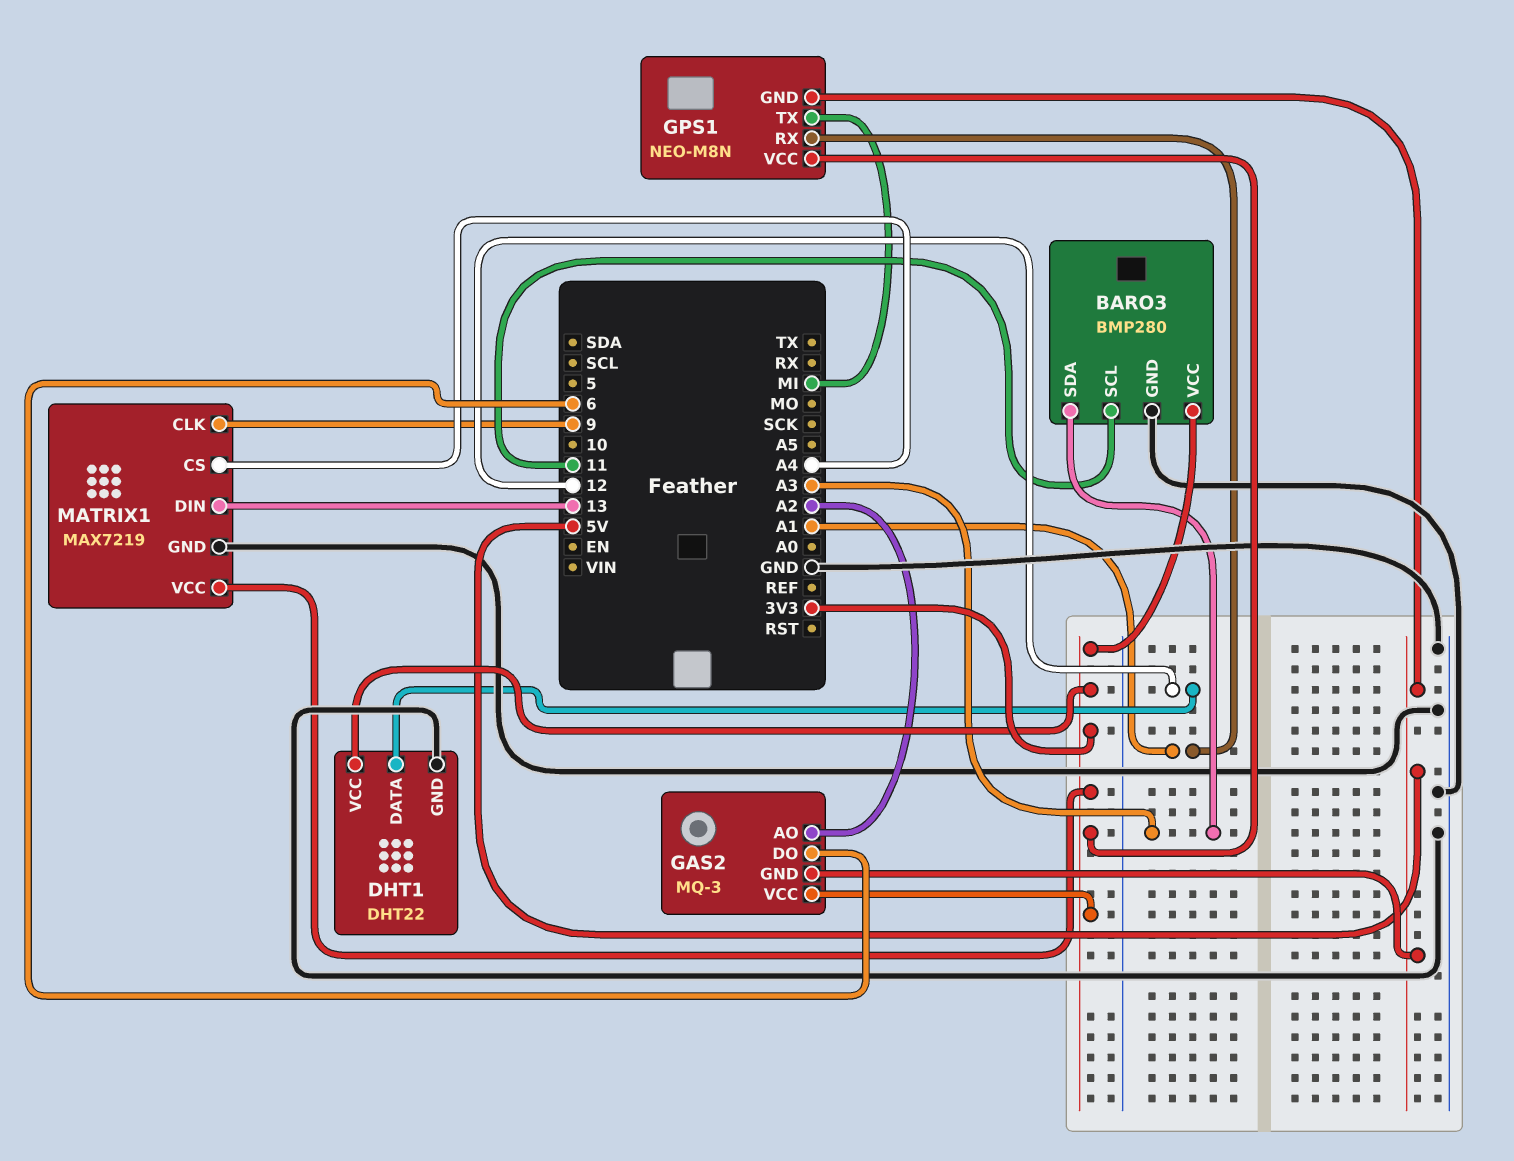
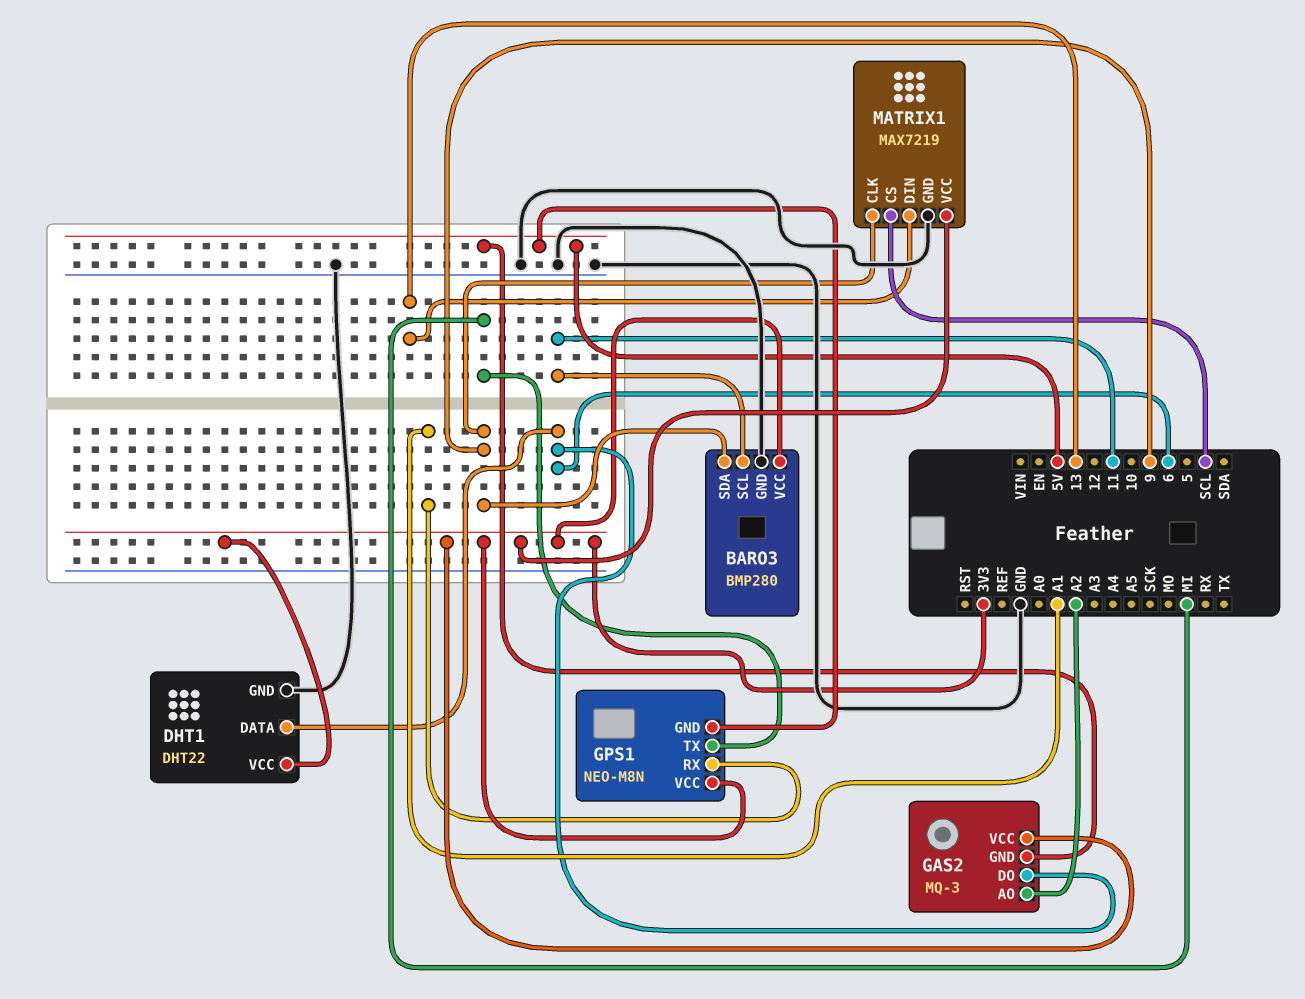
BARO3 pin SDA: A3 -> 9
DHT1 pin DATA: 12 -> 6
MATRIX1 pin CS: A4 -> SCL

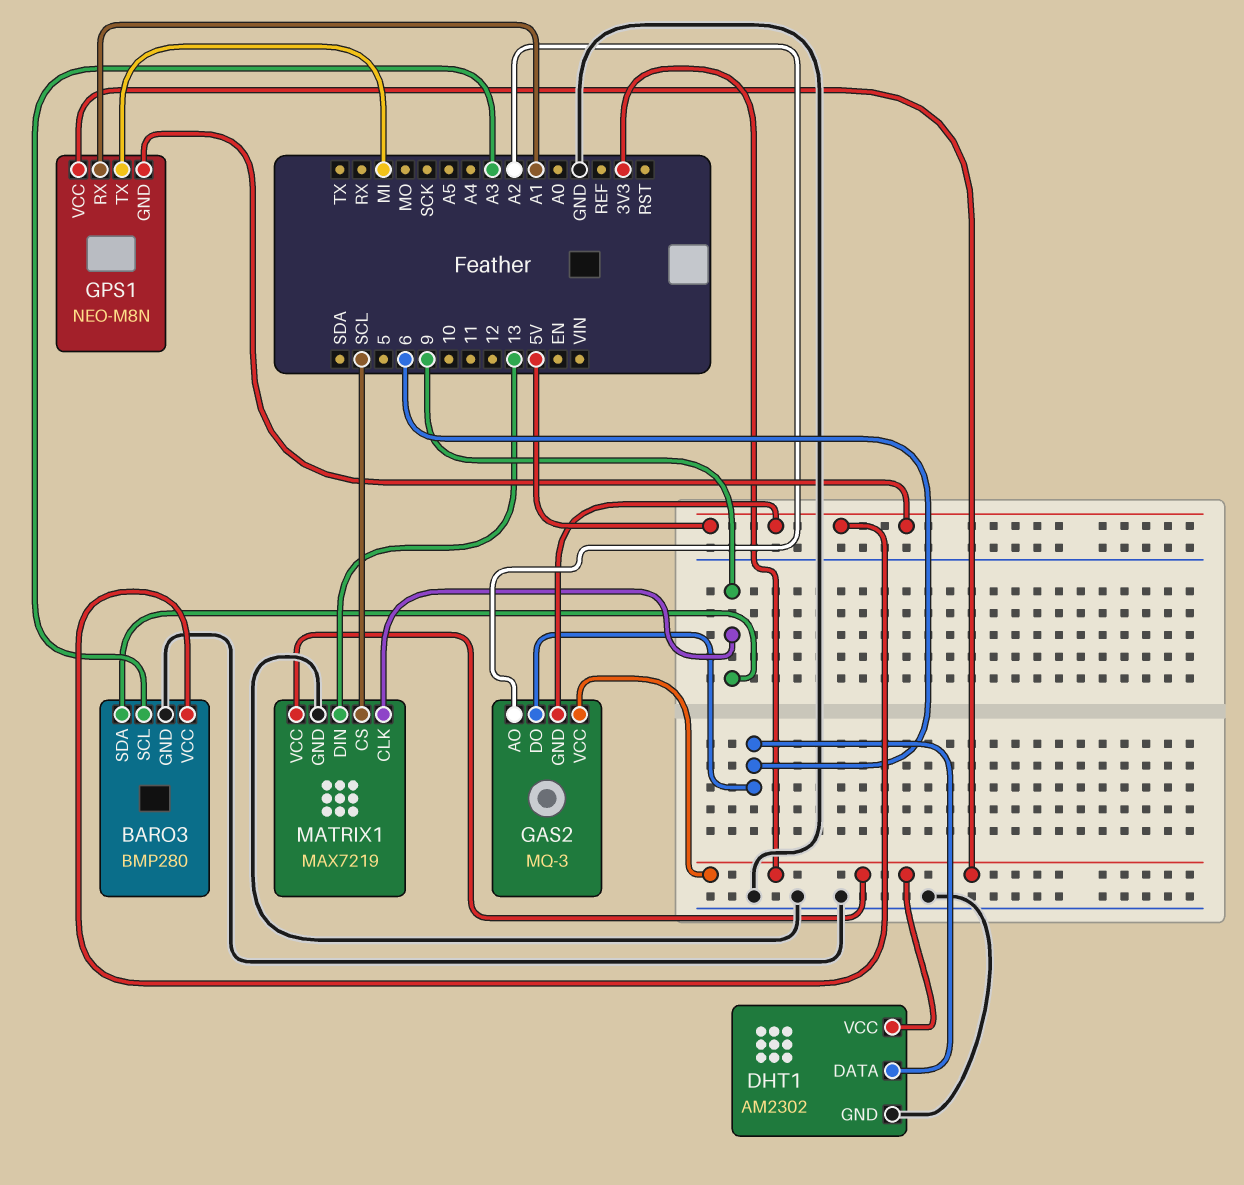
BARO3 pin SCL: 11 -> A3
BARO3 pin VCC: 3V3 -> 5V
DHT1: DHT22 -> AM2302

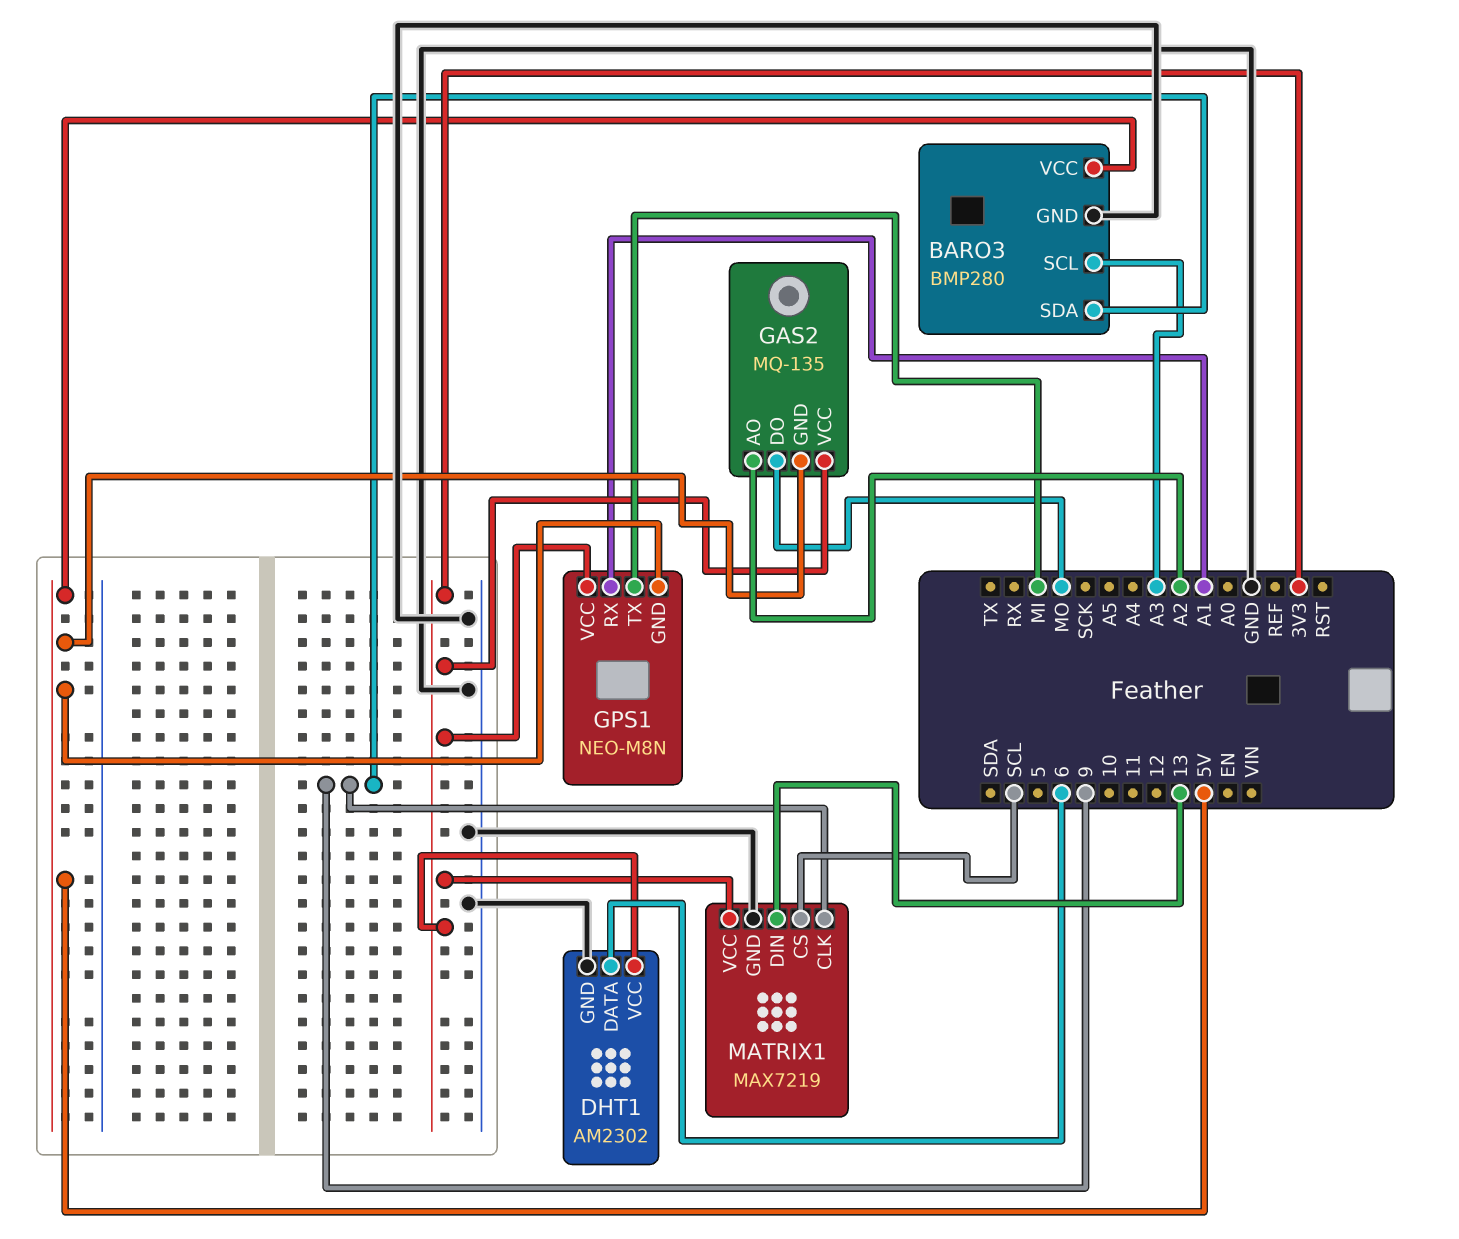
GAS2: MQ-3 -> MQ-135
GAS2 pin DO: 6 -> MO

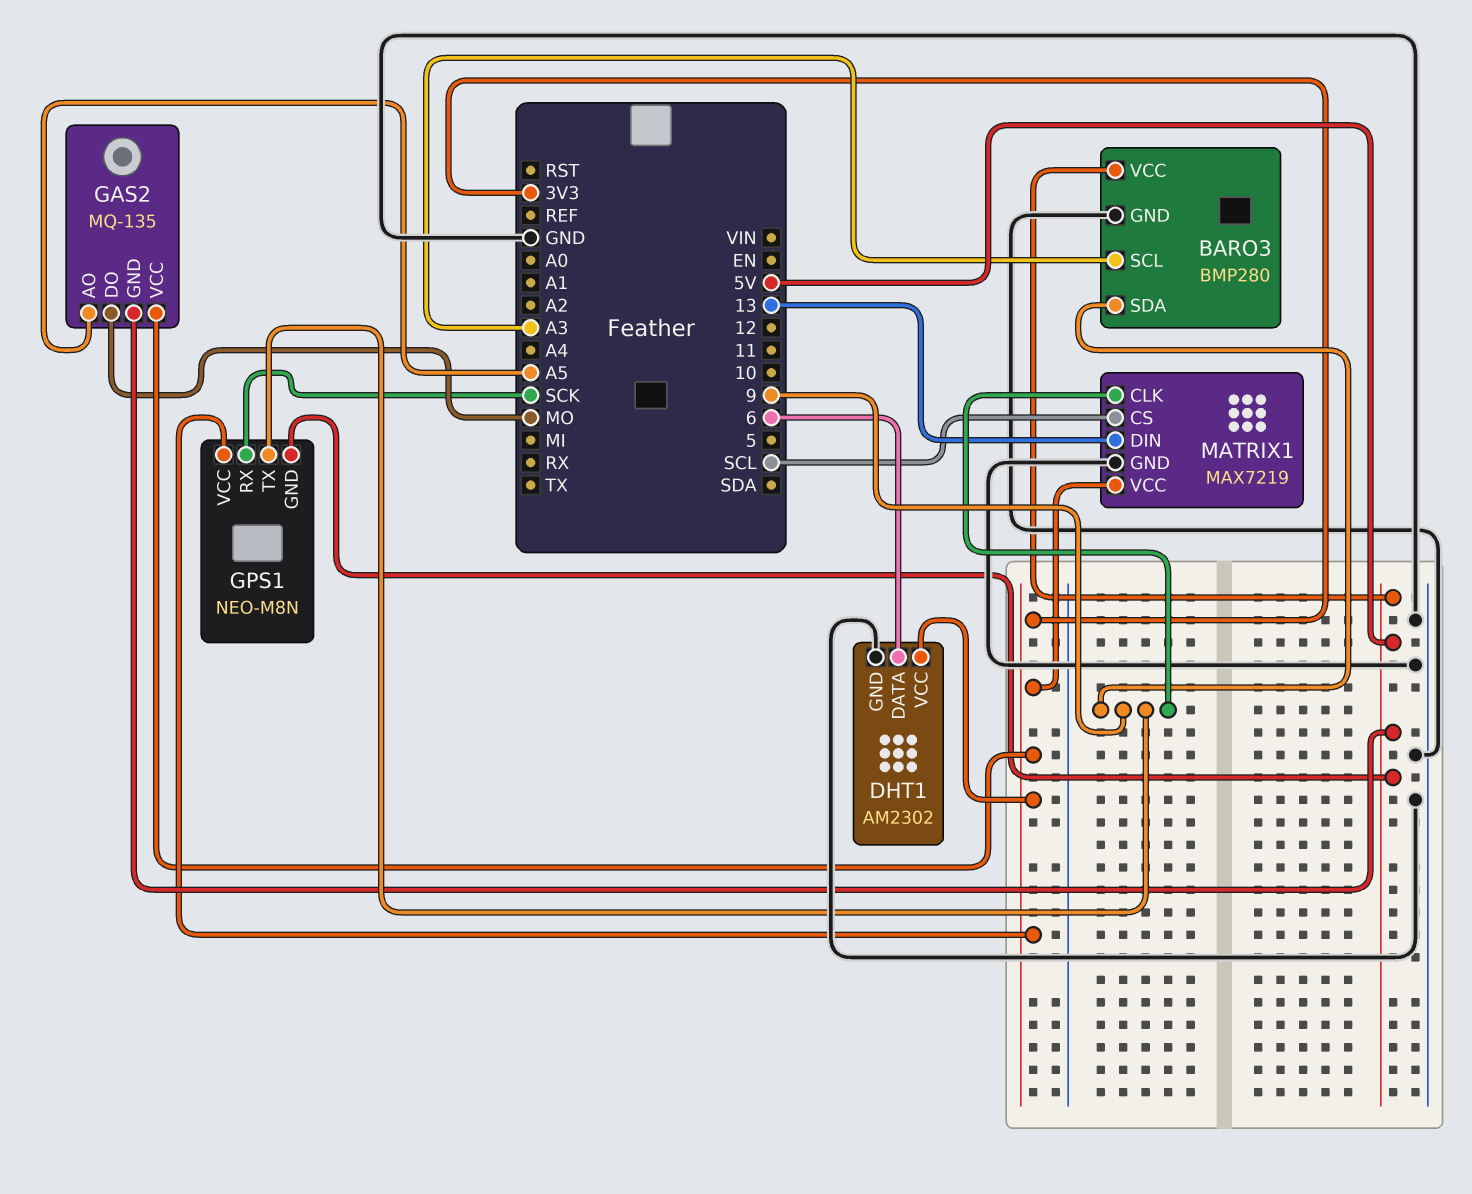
GAS2 pin AO: A2 -> A5
GPS1 pin RX: A1 -> SCK
GPS1 pin TX: MI -> 9

